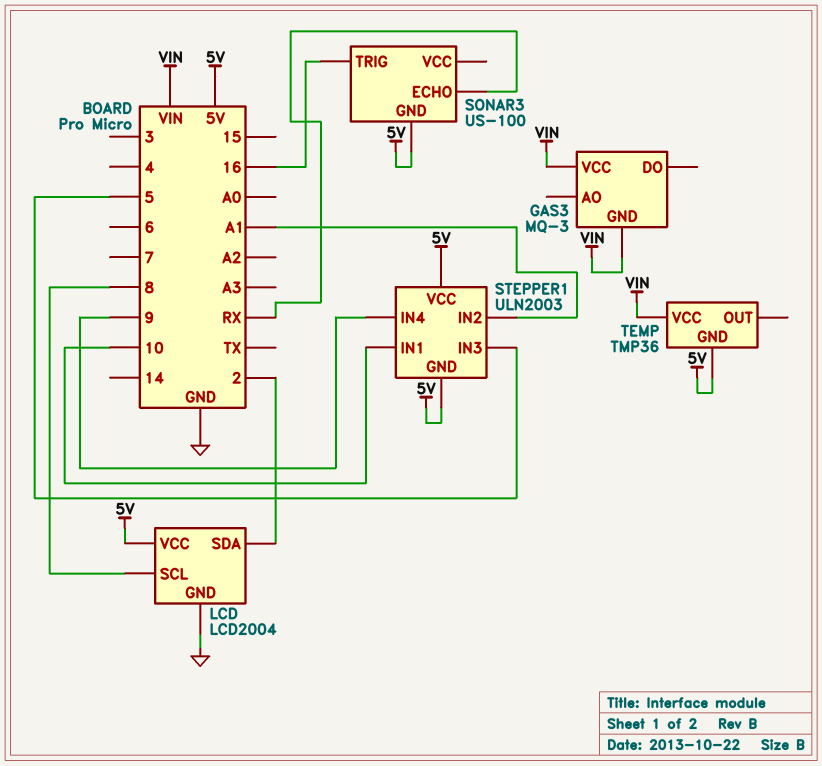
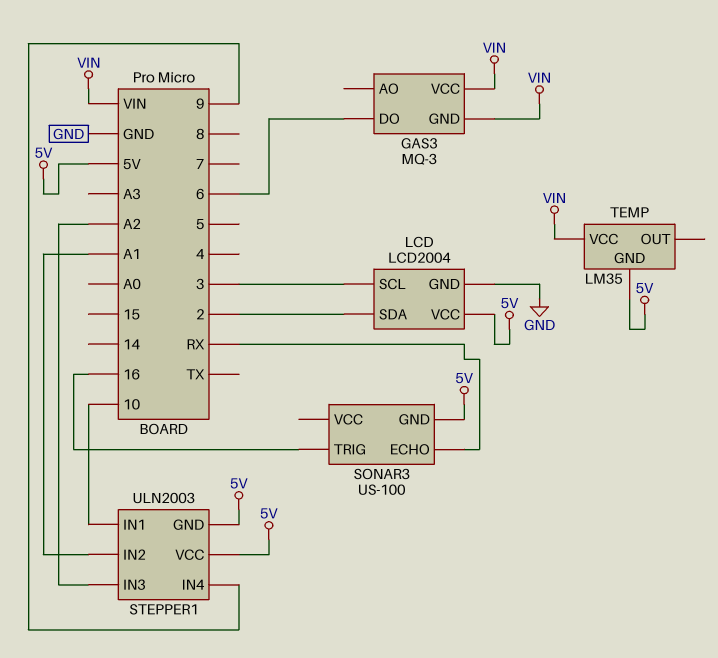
GAS3 pin DO: none -> 6
LCD pin SCL: 8 -> 3
STEPPER1 pin IN3: 5 -> A2
TEMP: TMP36 -> LM35

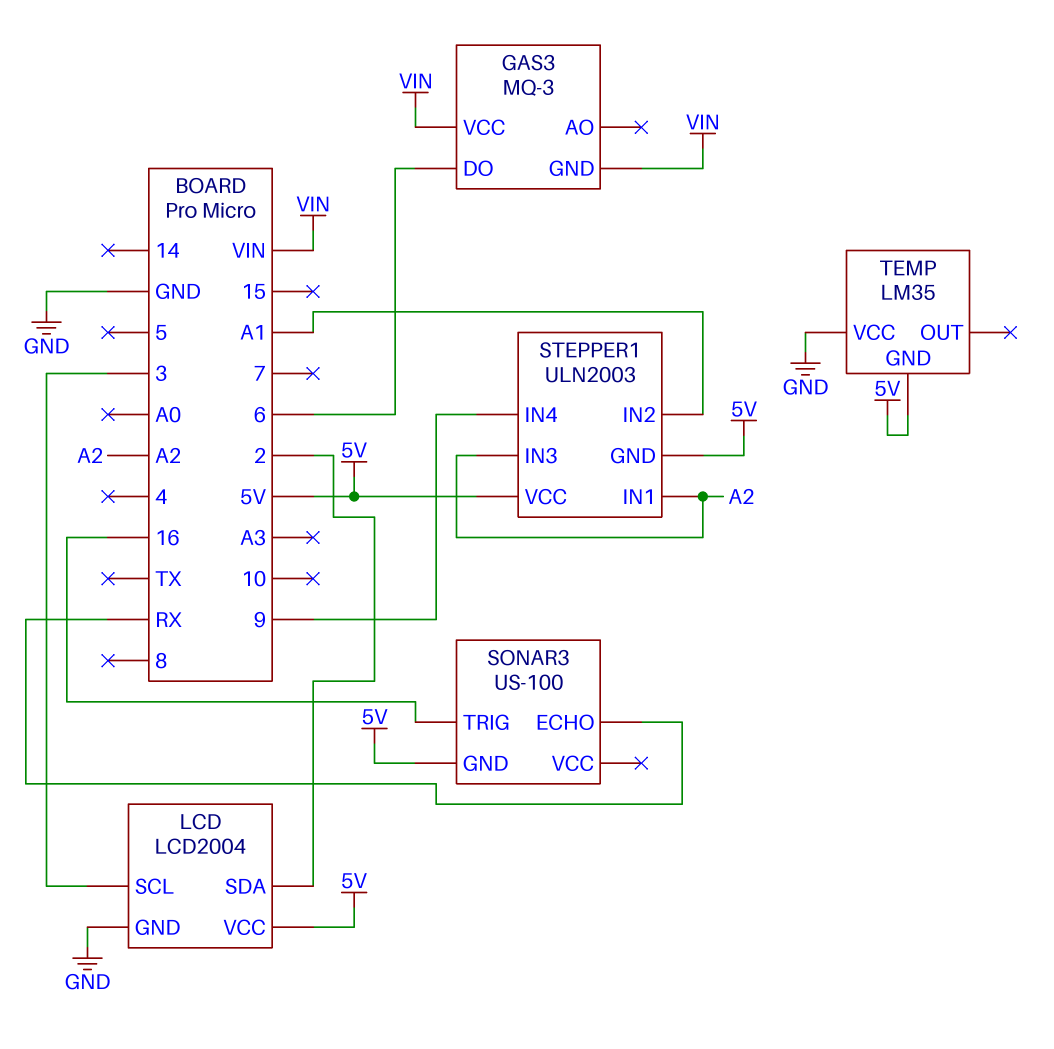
STEPPER1 pin IN1: 10 -> A2
TEMP pin VCC: VIN -> GND

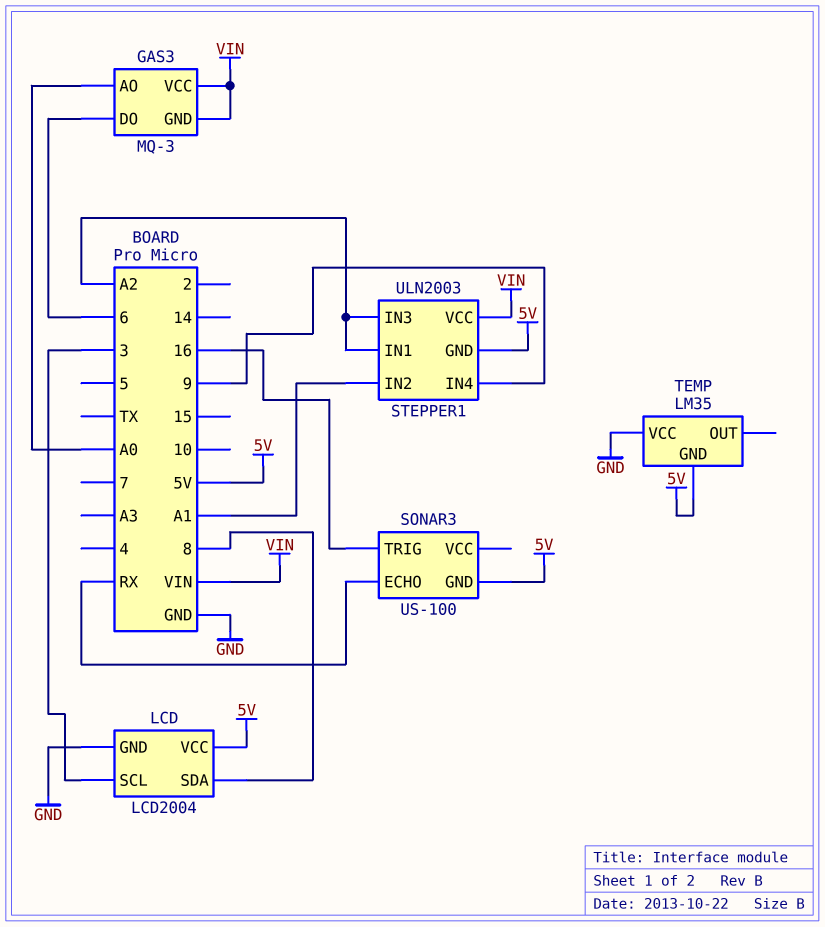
GAS3 pin AO: none -> A0
LCD pin SDA: 2 -> 8
STEPPER1 pin VCC: 5V -> VIN

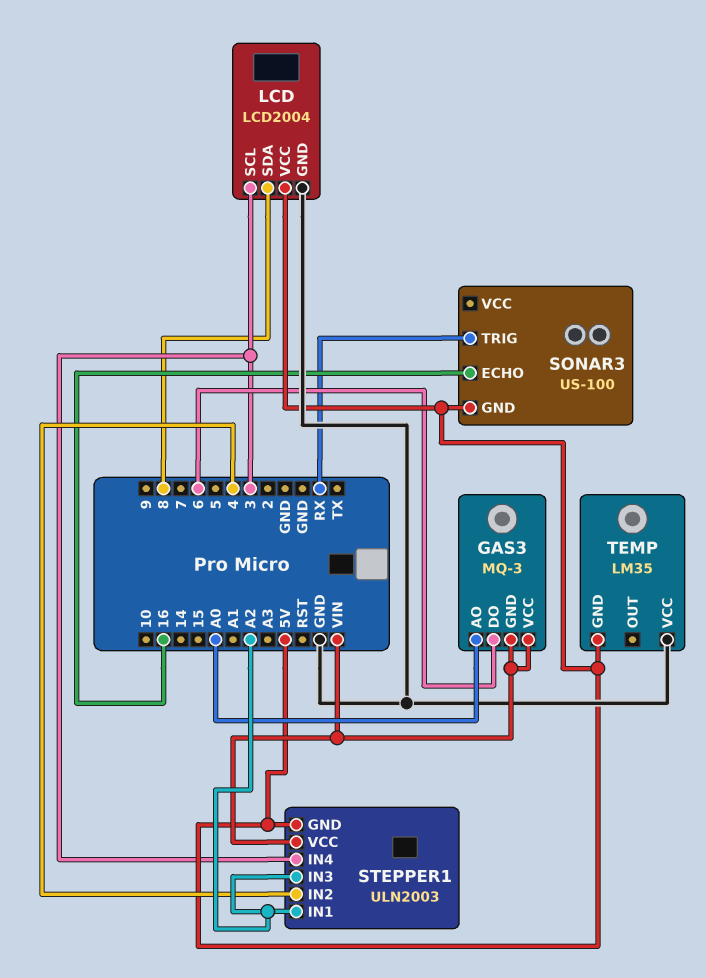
SONAR3 pin ECHO: RX -> 16
SONAR3 pin TRIG: 16 -> RX
STEPPER1 pin IN2: A1 -> 4
STEPPER1 pin IN4: 9 -> 3

